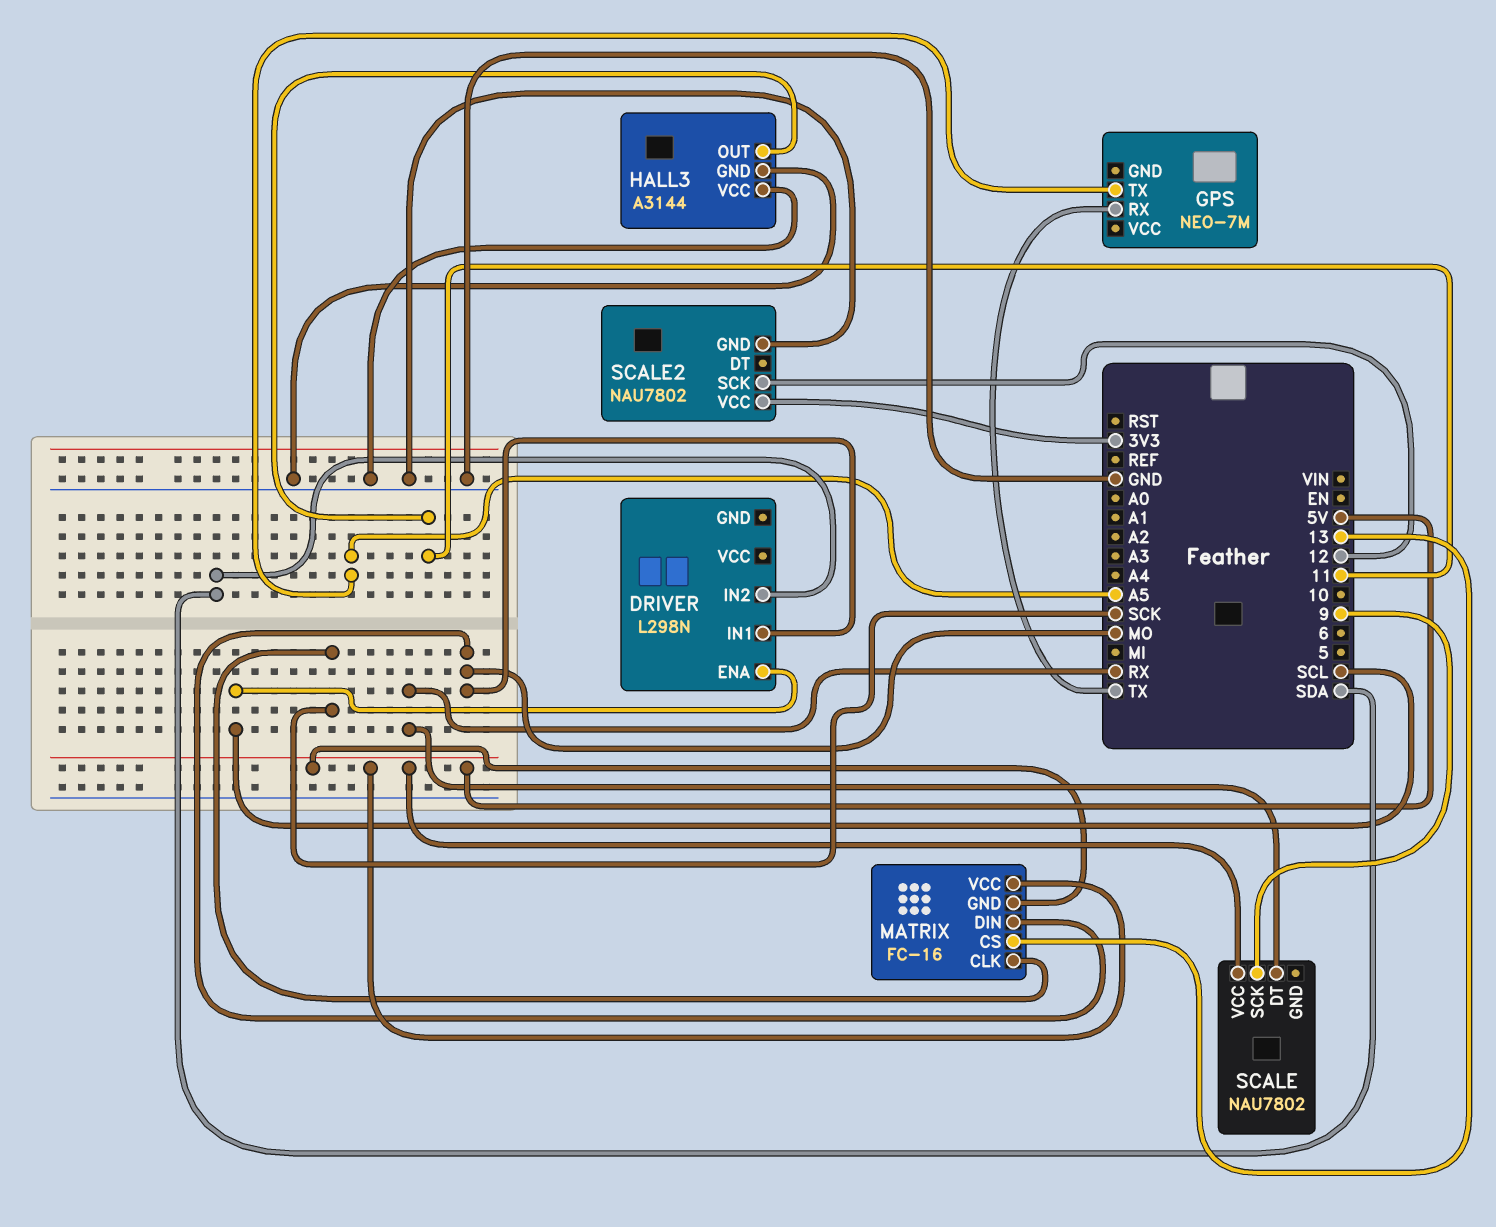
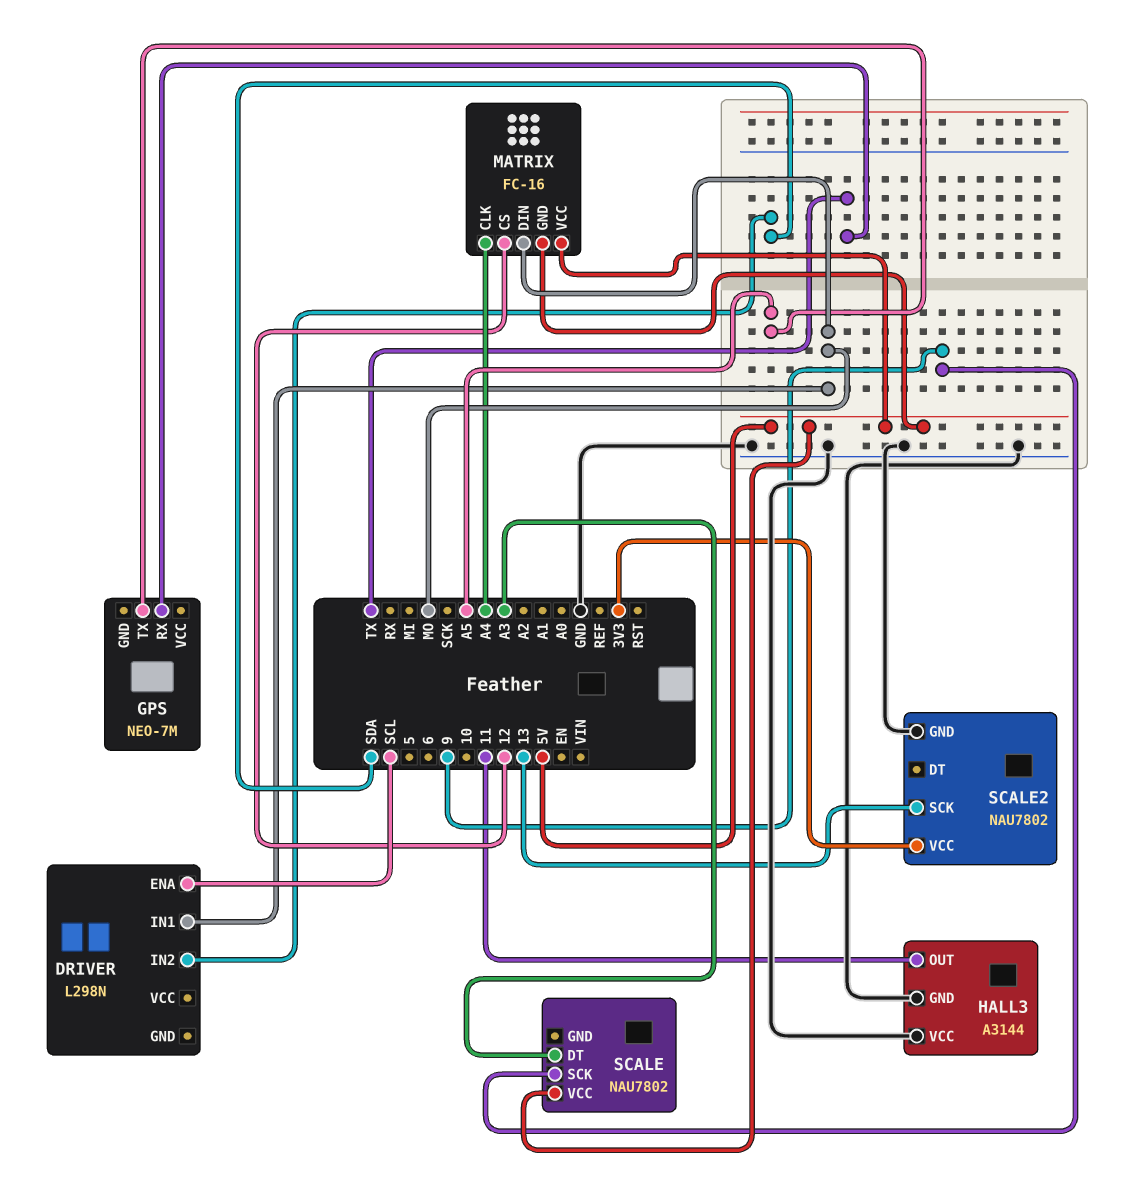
MATRIX pin CLK: SCK -> A4
MATRIX pin CS: 13 -> 12
SCALE pin DT: RX -> A3
SCALE2 pin SCK: 12 -> 13

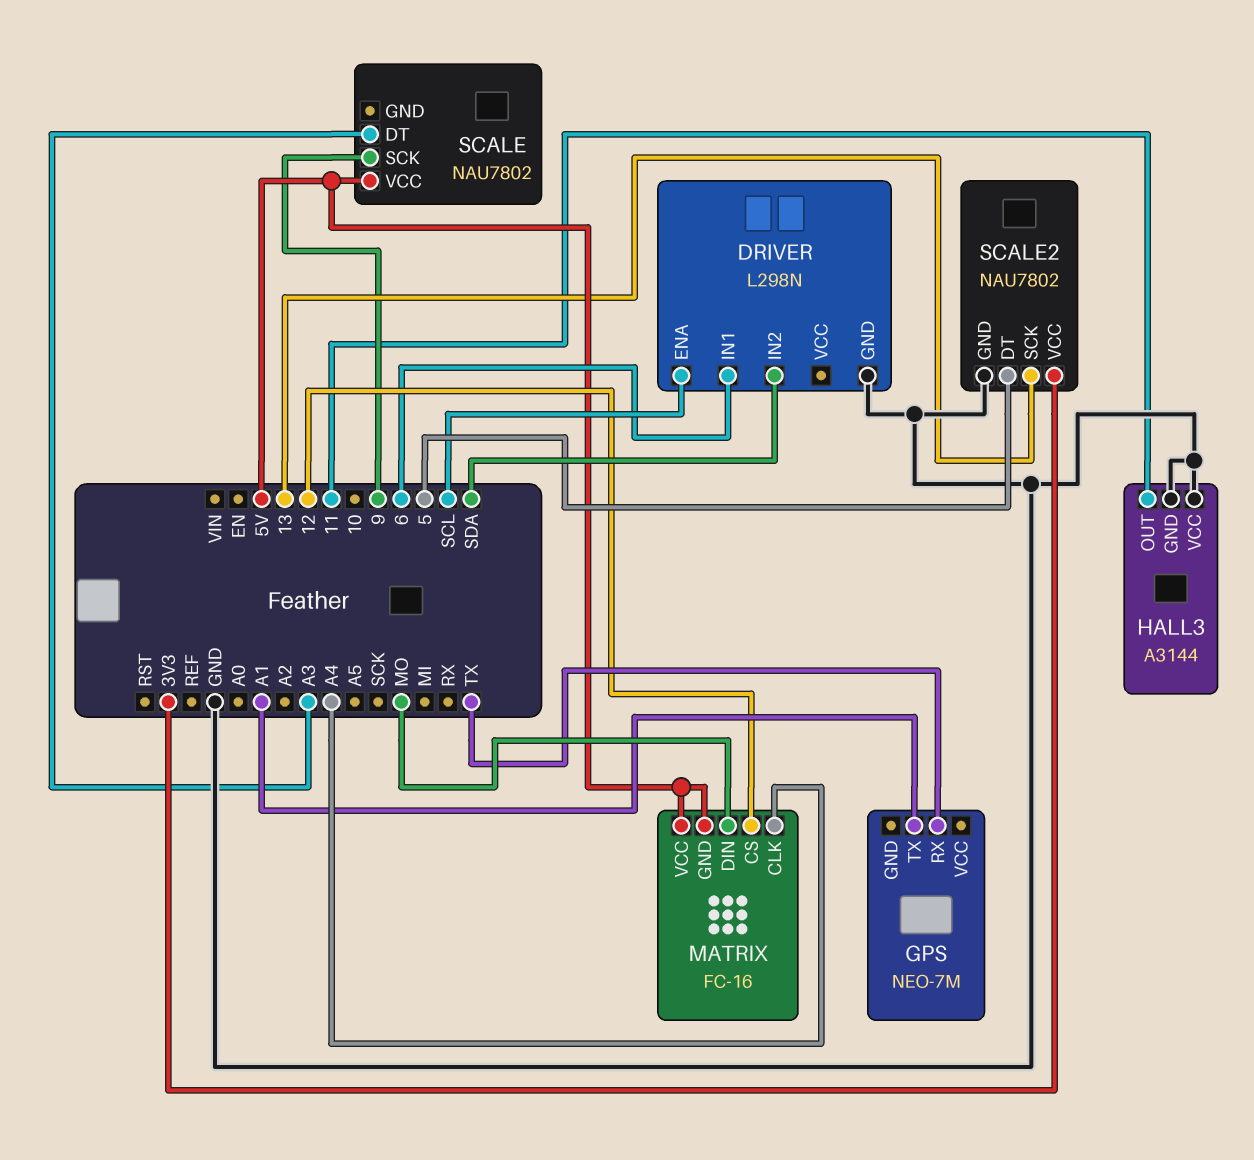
DRIVER pin GND: none -> GND
DRIVER pin IN1: MO -> 6
GPS pin TX: A5 -> A1
SCALE2 pin DT: none -> 5

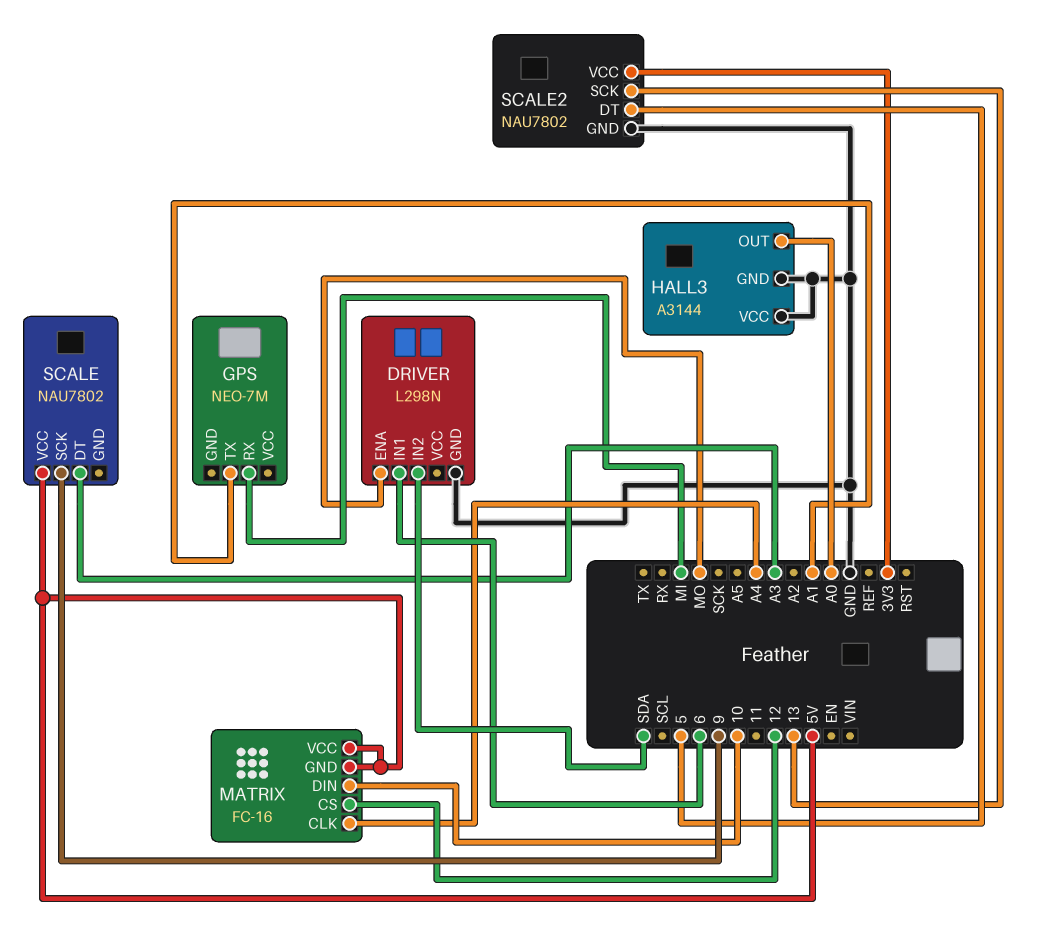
DRIVER pin ENA: SCL -> MO
GPS pin RX: TX -> MI
HALL3 pin OUT: 11 -> A0
MATRIX pin DIN: MO -> 10

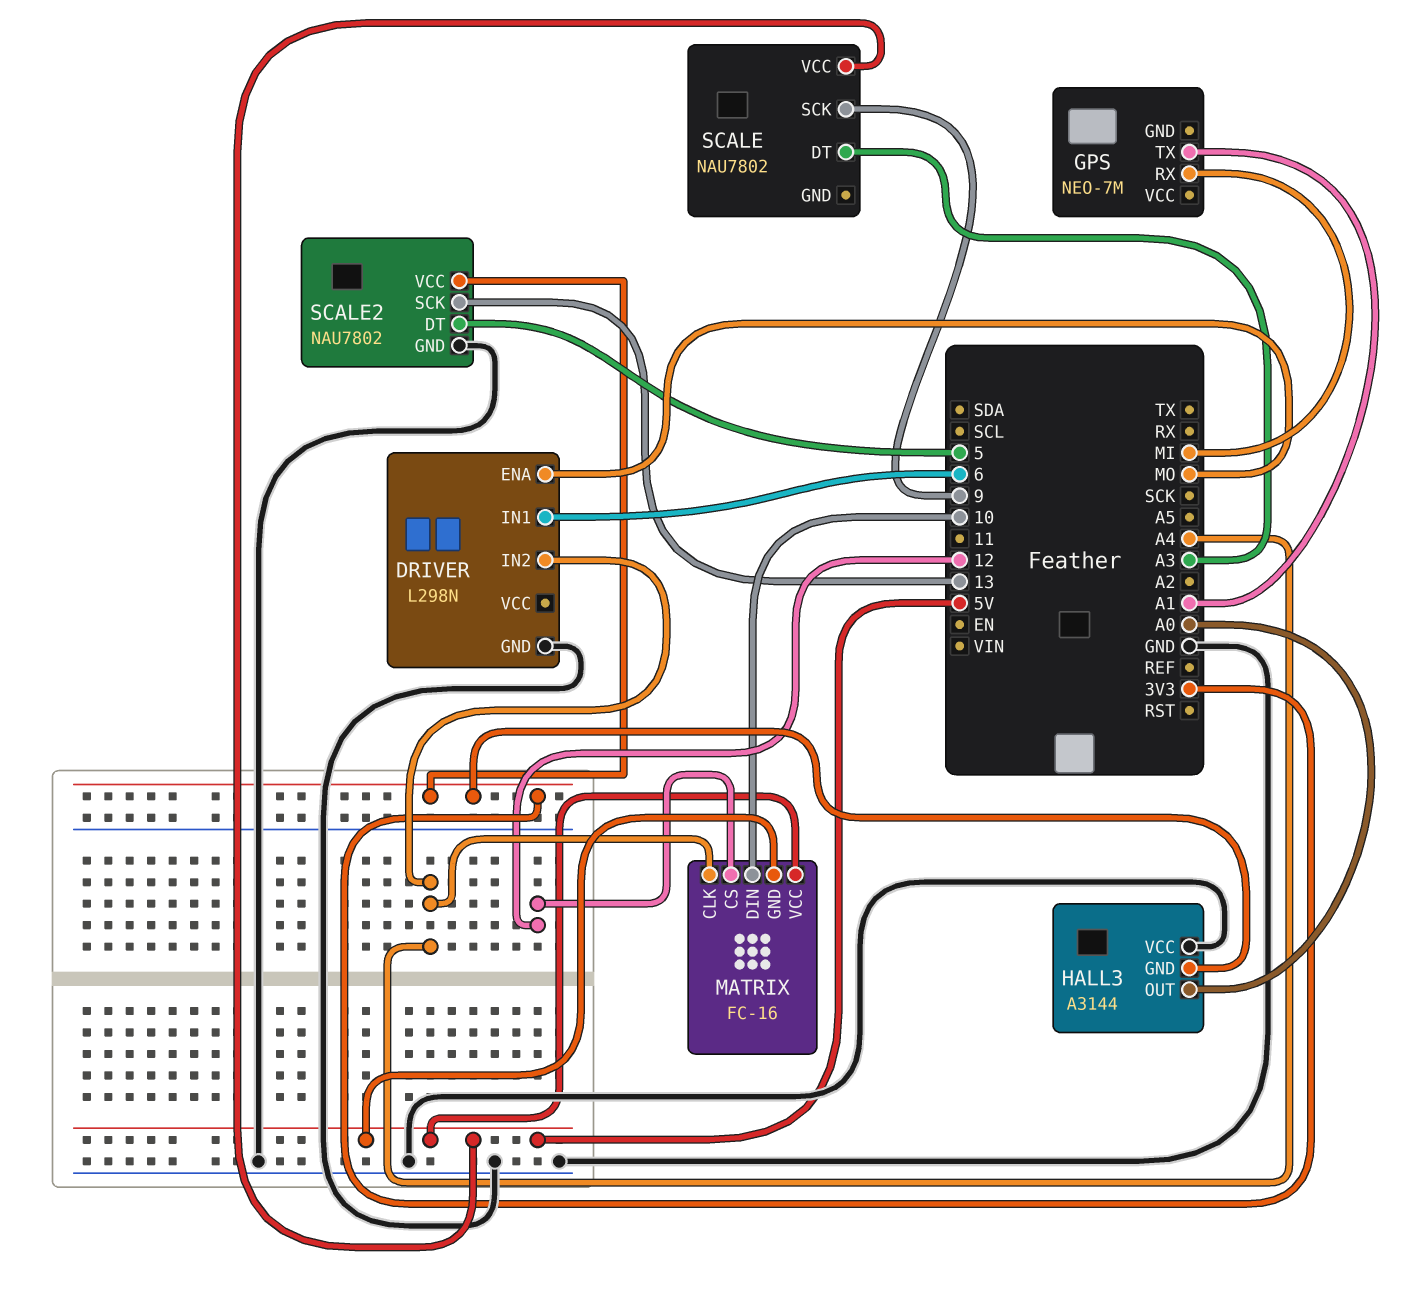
DRIVER pin IN2: SDA -> A4
HALL3 pin GND: GND -> 3V3

